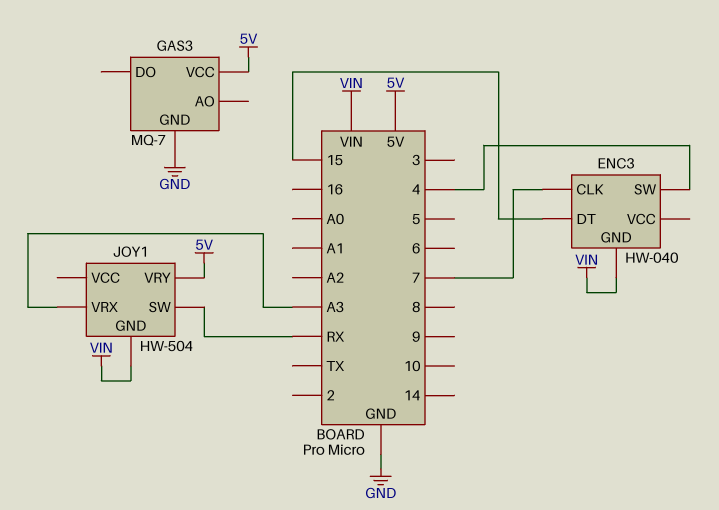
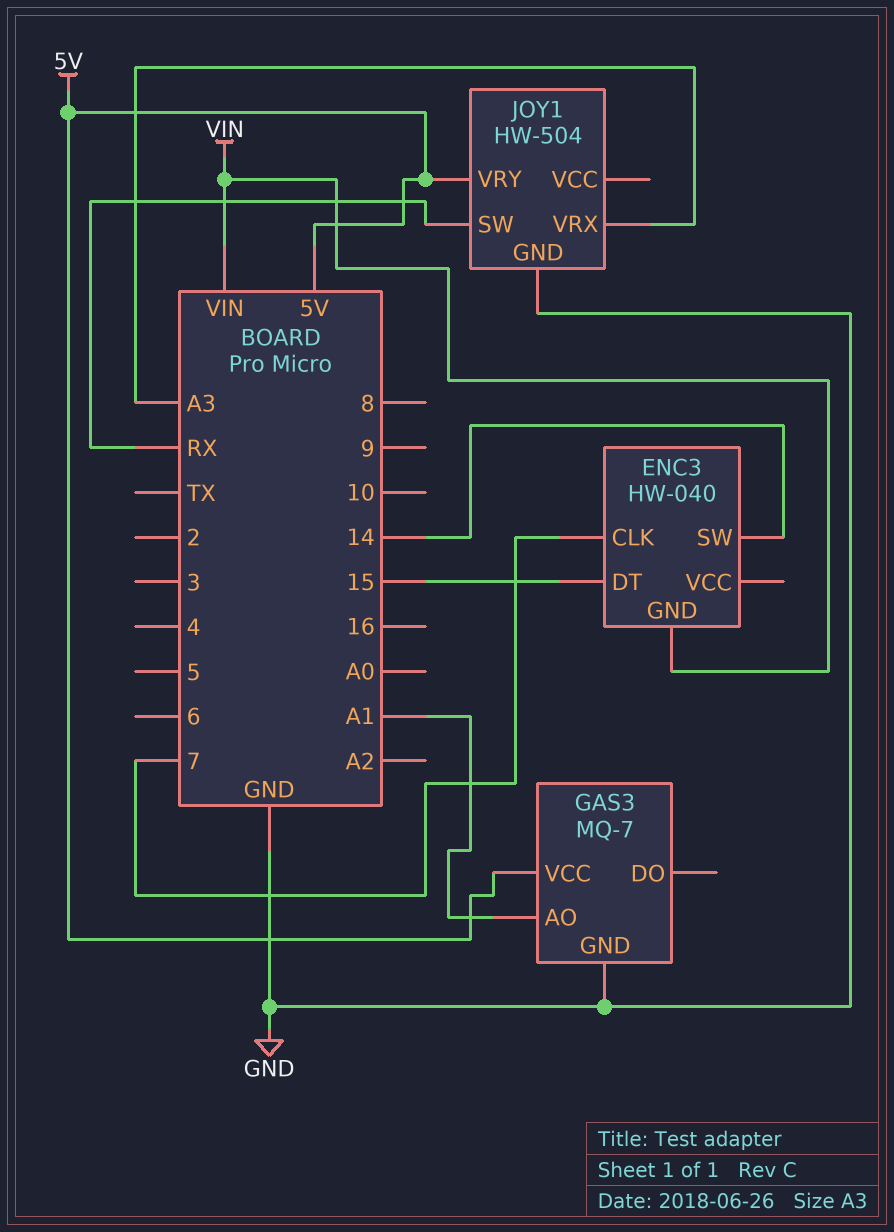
ENC3 pin SW: 4 -> 14
GAS3 pin AO: none -> A1
JOY1 pin GND: VIN -> GND

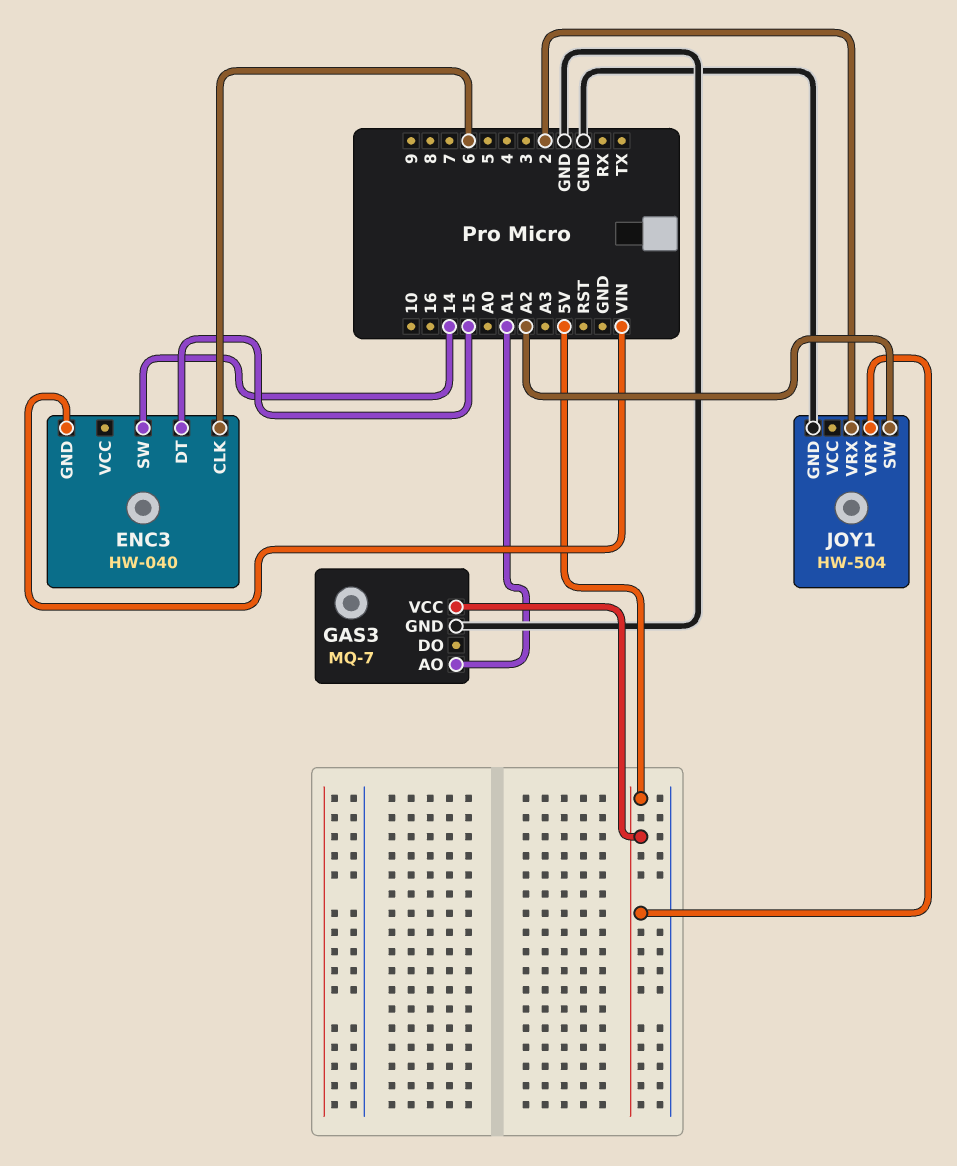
ENC3 pin CLK: 7 -> 6
JOY1 pin SW: RX -> A2
JOY1 pin VRX: A3 -> 2

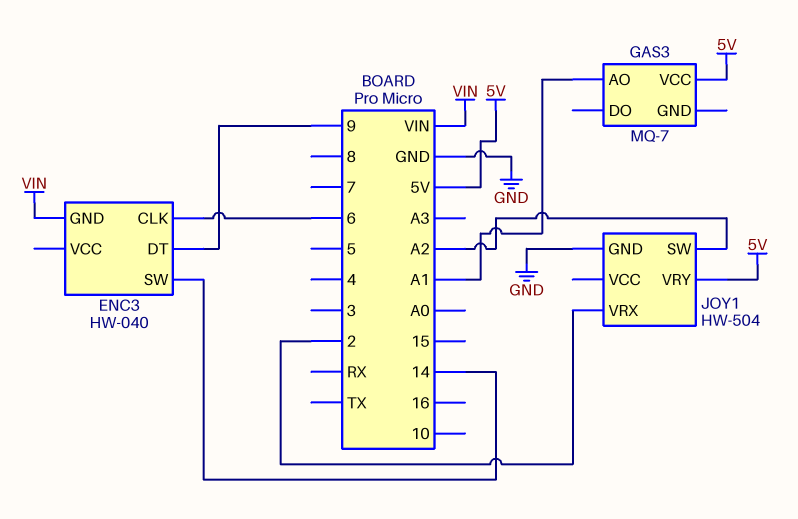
ENC3 pin DT: 15 -> 9
GAS3 pin GND: GND -> none

